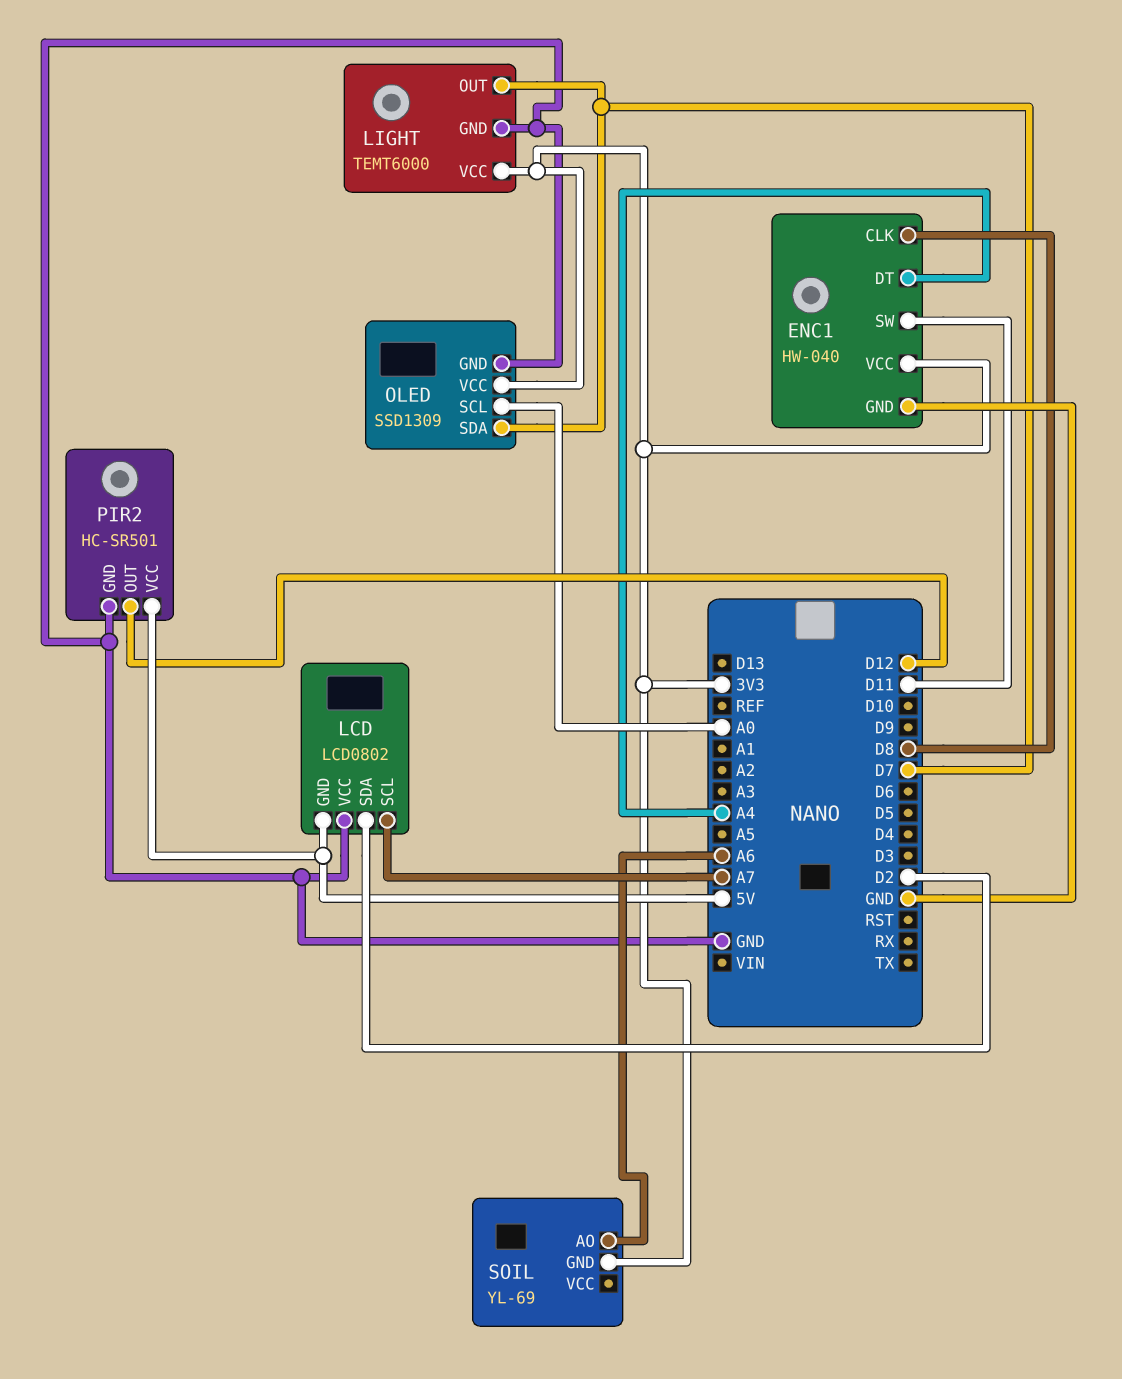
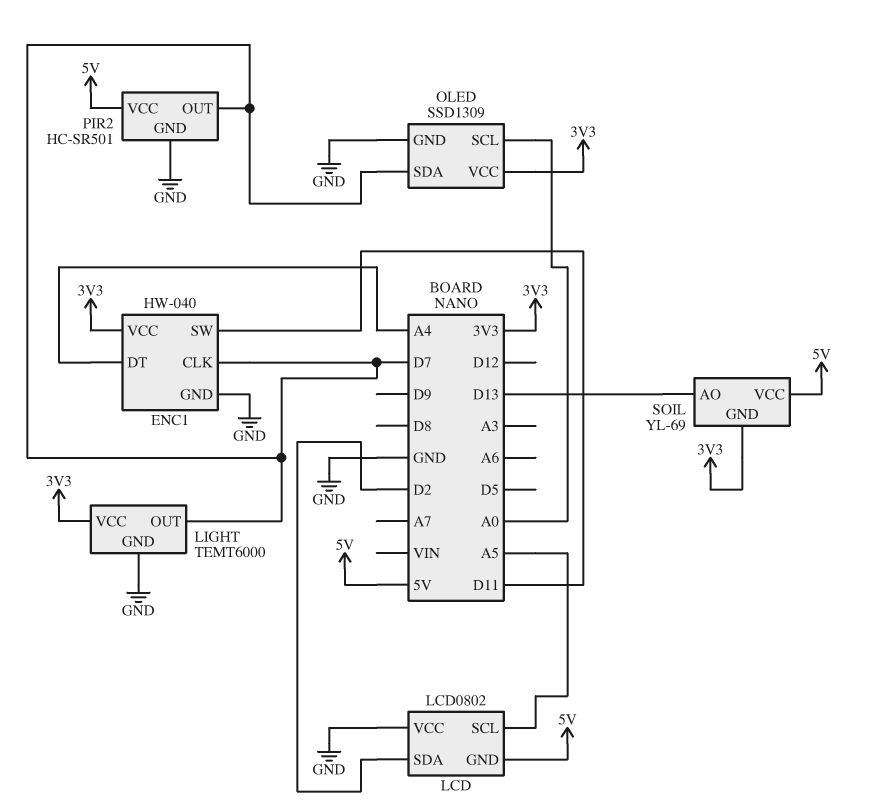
ENC1 pin CLK: D8 -> D7
LCD pin SCL: A7 -> A5
PIR2 pin OUT: D12 -> D7
SOIL pin AO: A6 -> D13
SOIL pin VCC: none -> 5V

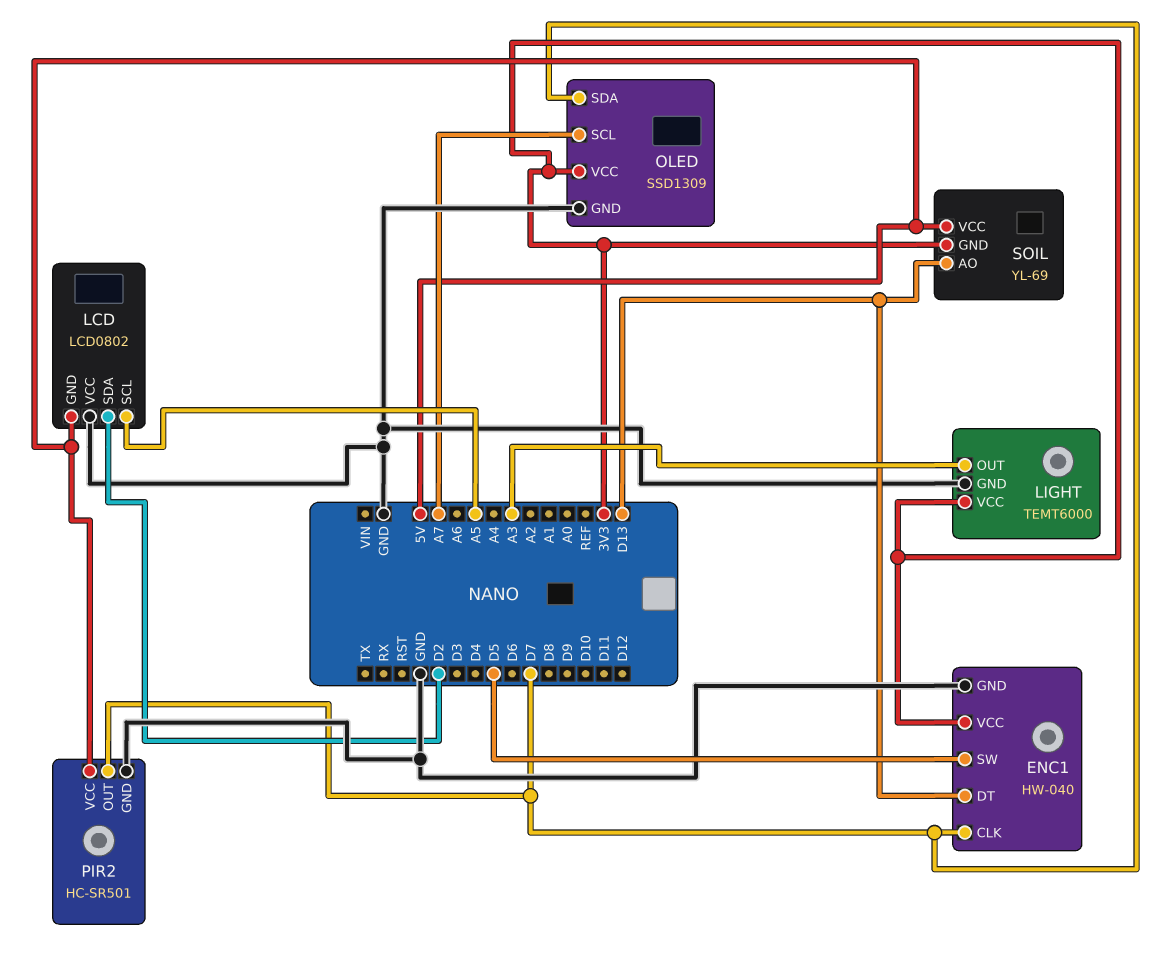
ENC1 pin DT: A4 -> D13
ENC1 pin SW: D11 -> D5
LIGHT pin OUT: D7 -> A3
OLED pin SCL: A0 -> A7

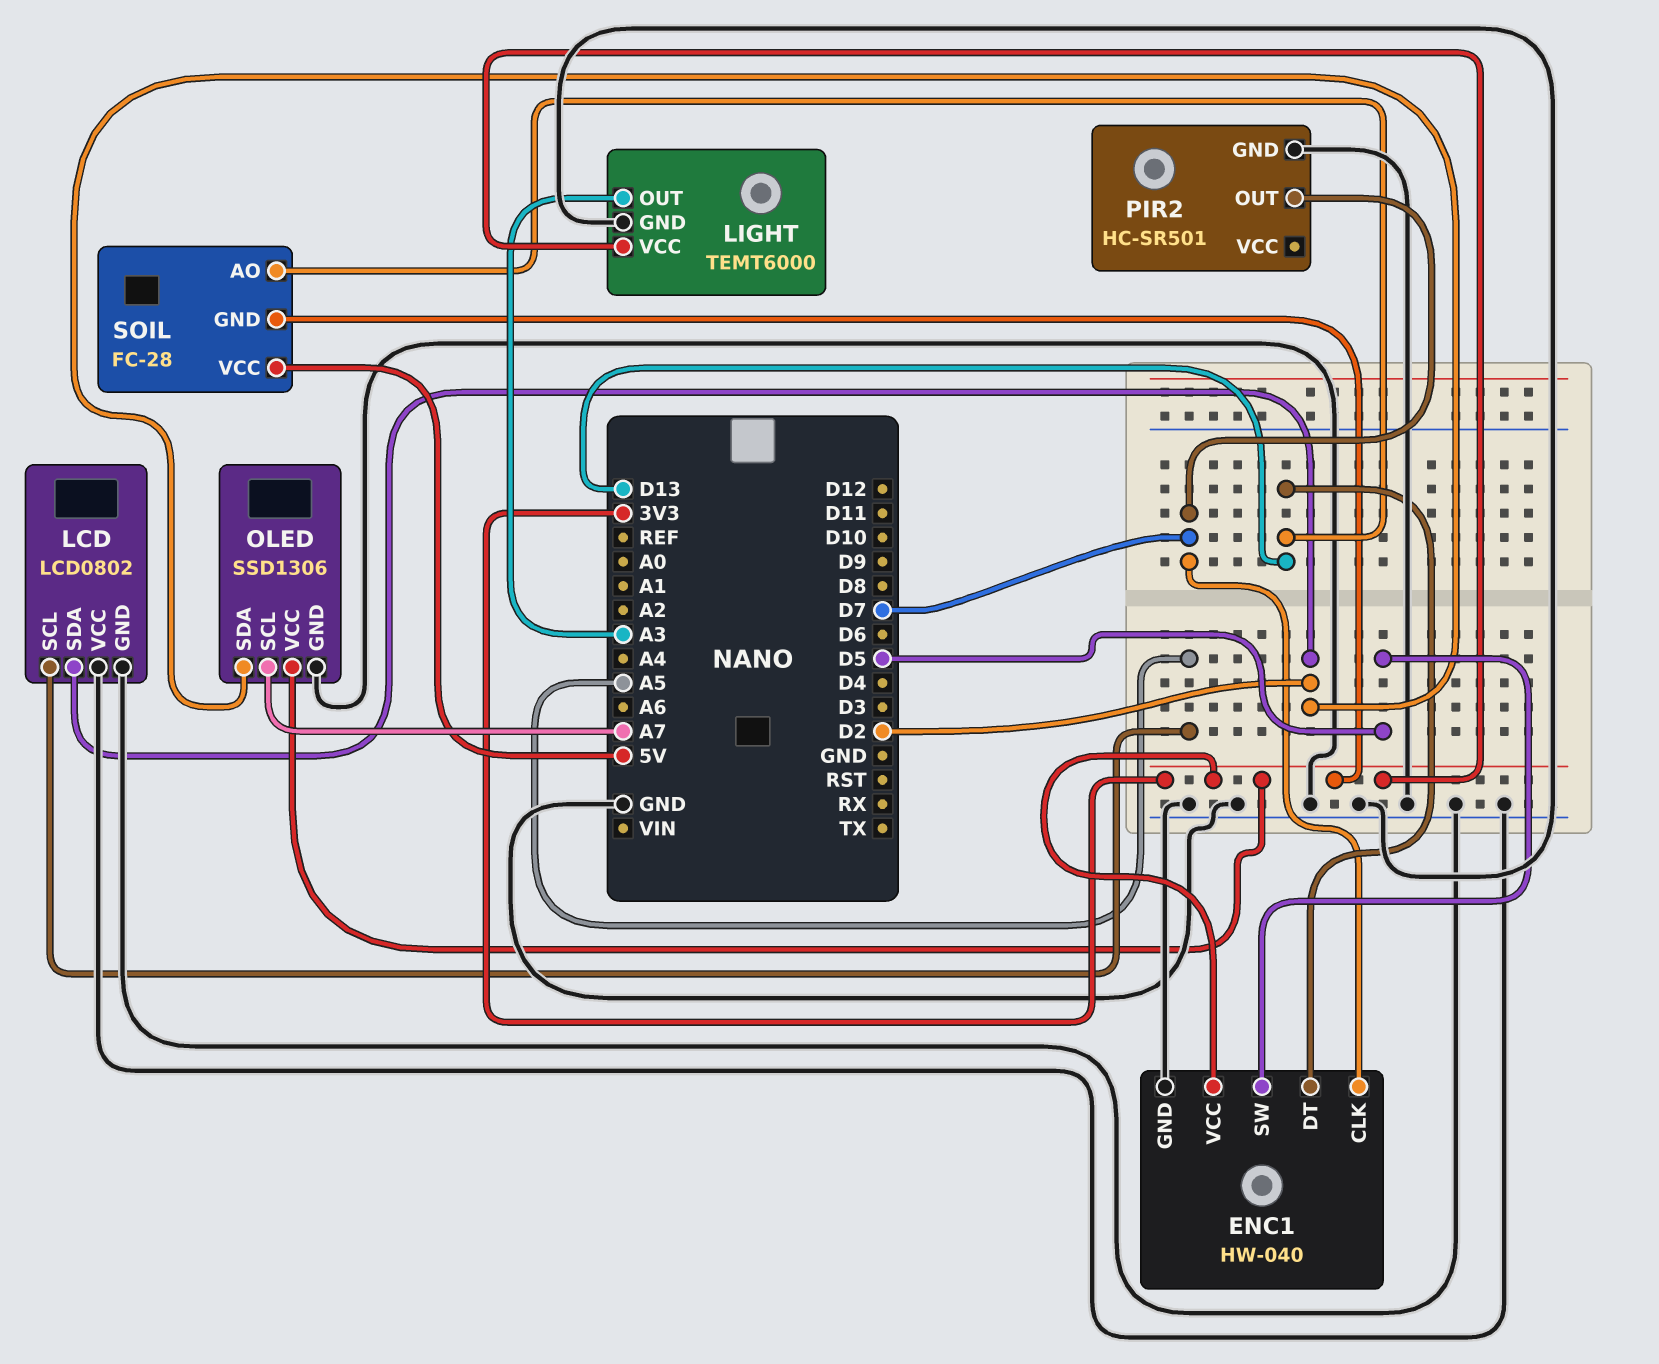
LCD pin GND: 5V -> GND
OLED: SSD1309 -> SSD1306
OLED pin SDA: D7 -> D2
PIR2 pin VCC: 5V -> none
SOIL: YL-69 -> FC-28

